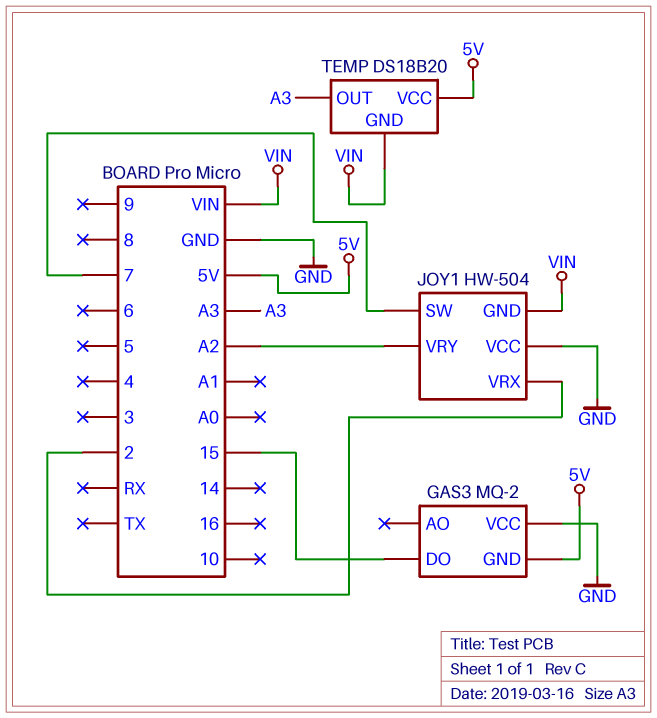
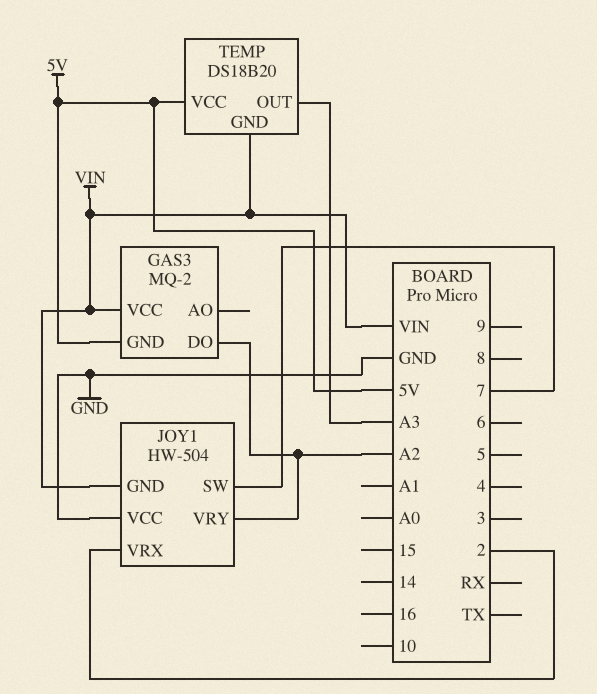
GAS3 pin DO: 15 -> A2
GAS3 pin VCC: GND -> VIN

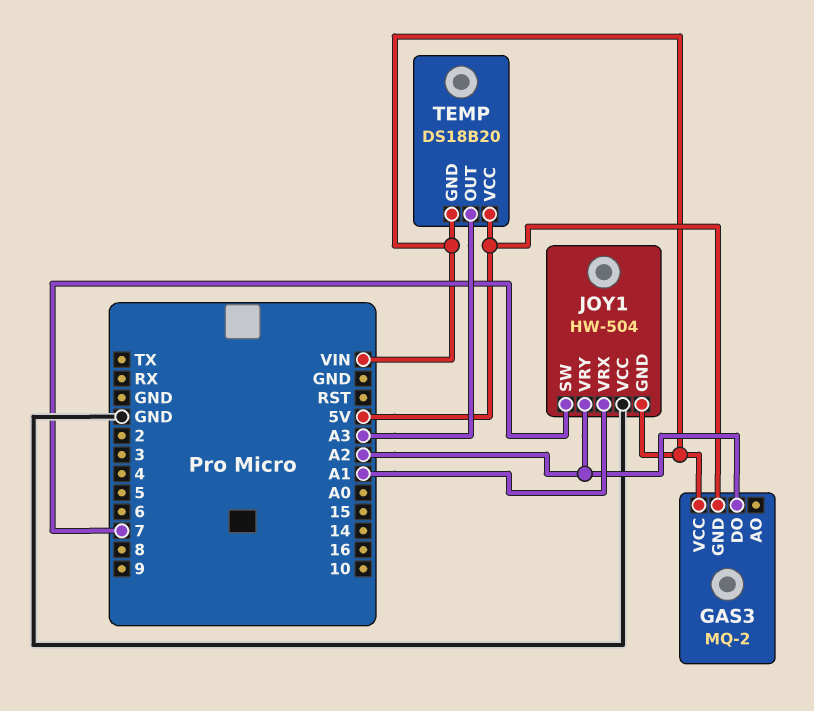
JOY1 pin VRX: 2 -> A1

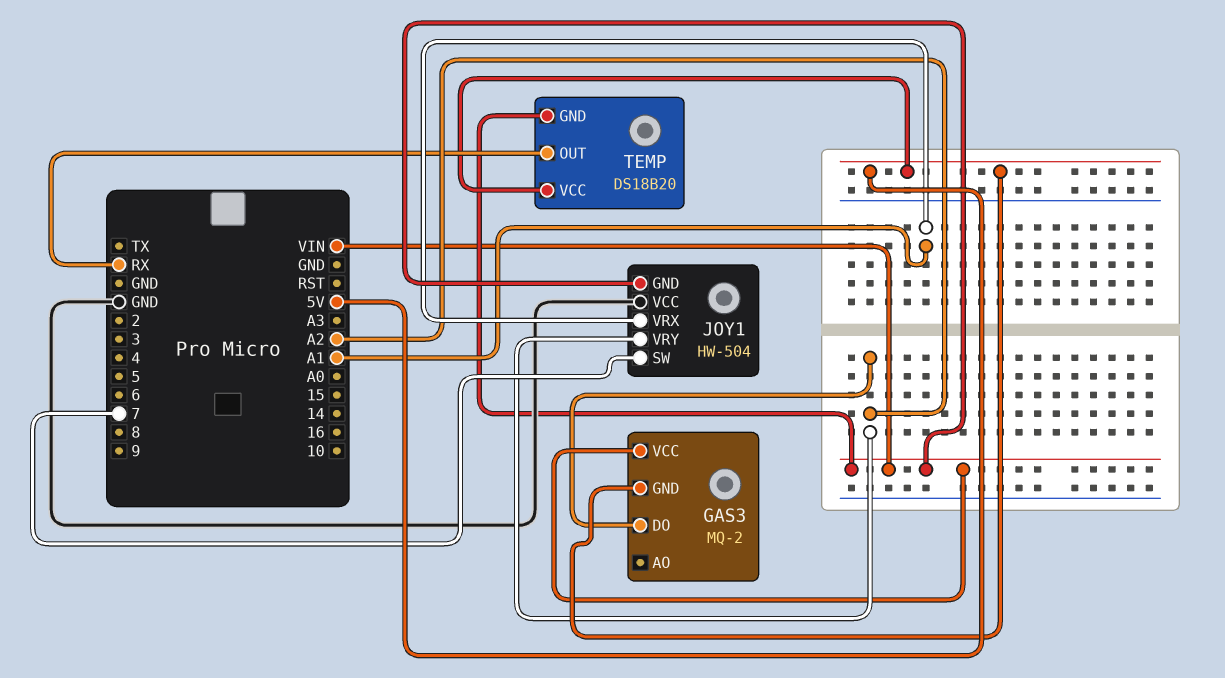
TEMP pin OUT: A3 -> RX

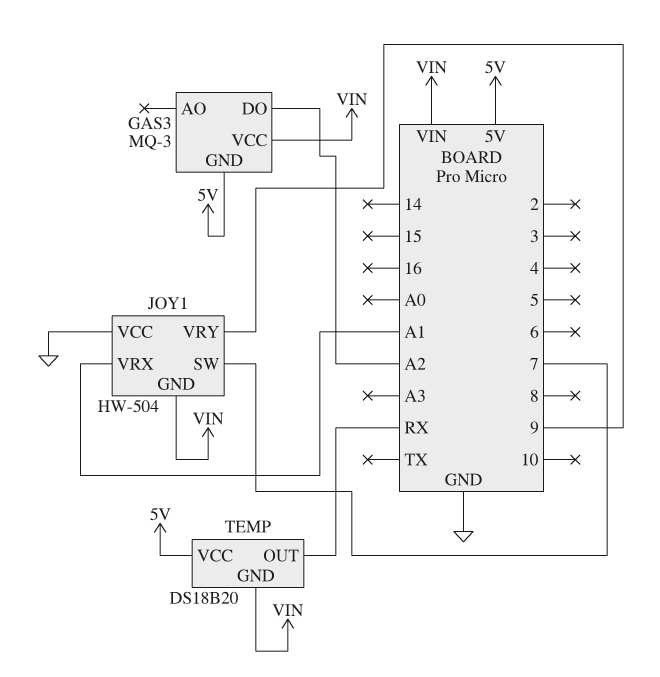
GAS3: MQ-2 -> MQ-3
JOY1 pin VRY: A2 -> 9

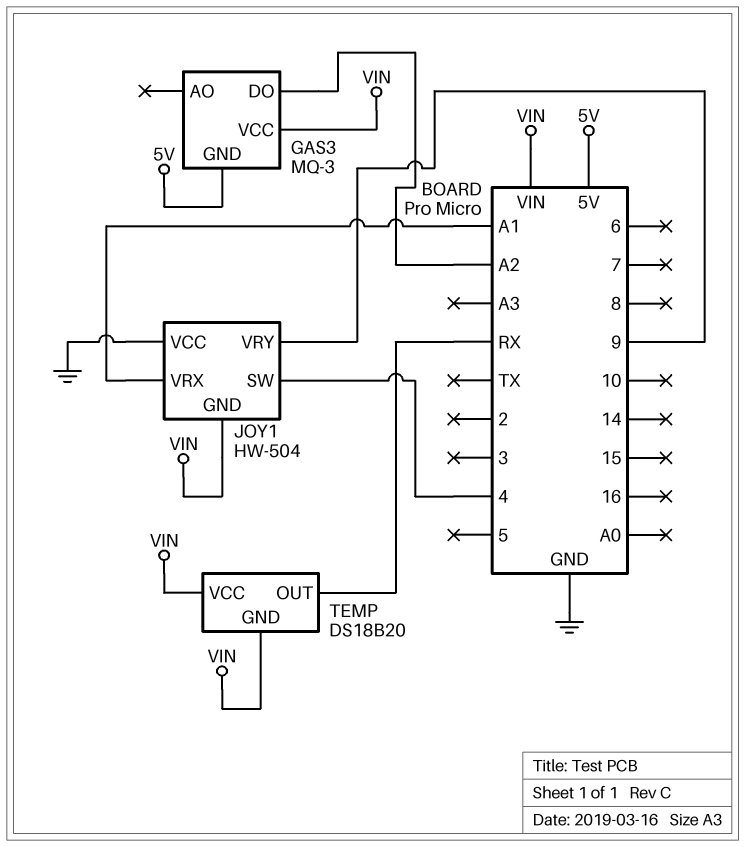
JOY1 pin SW: 7 -> 4
TEMP pin VCC: 5V -> VIN

